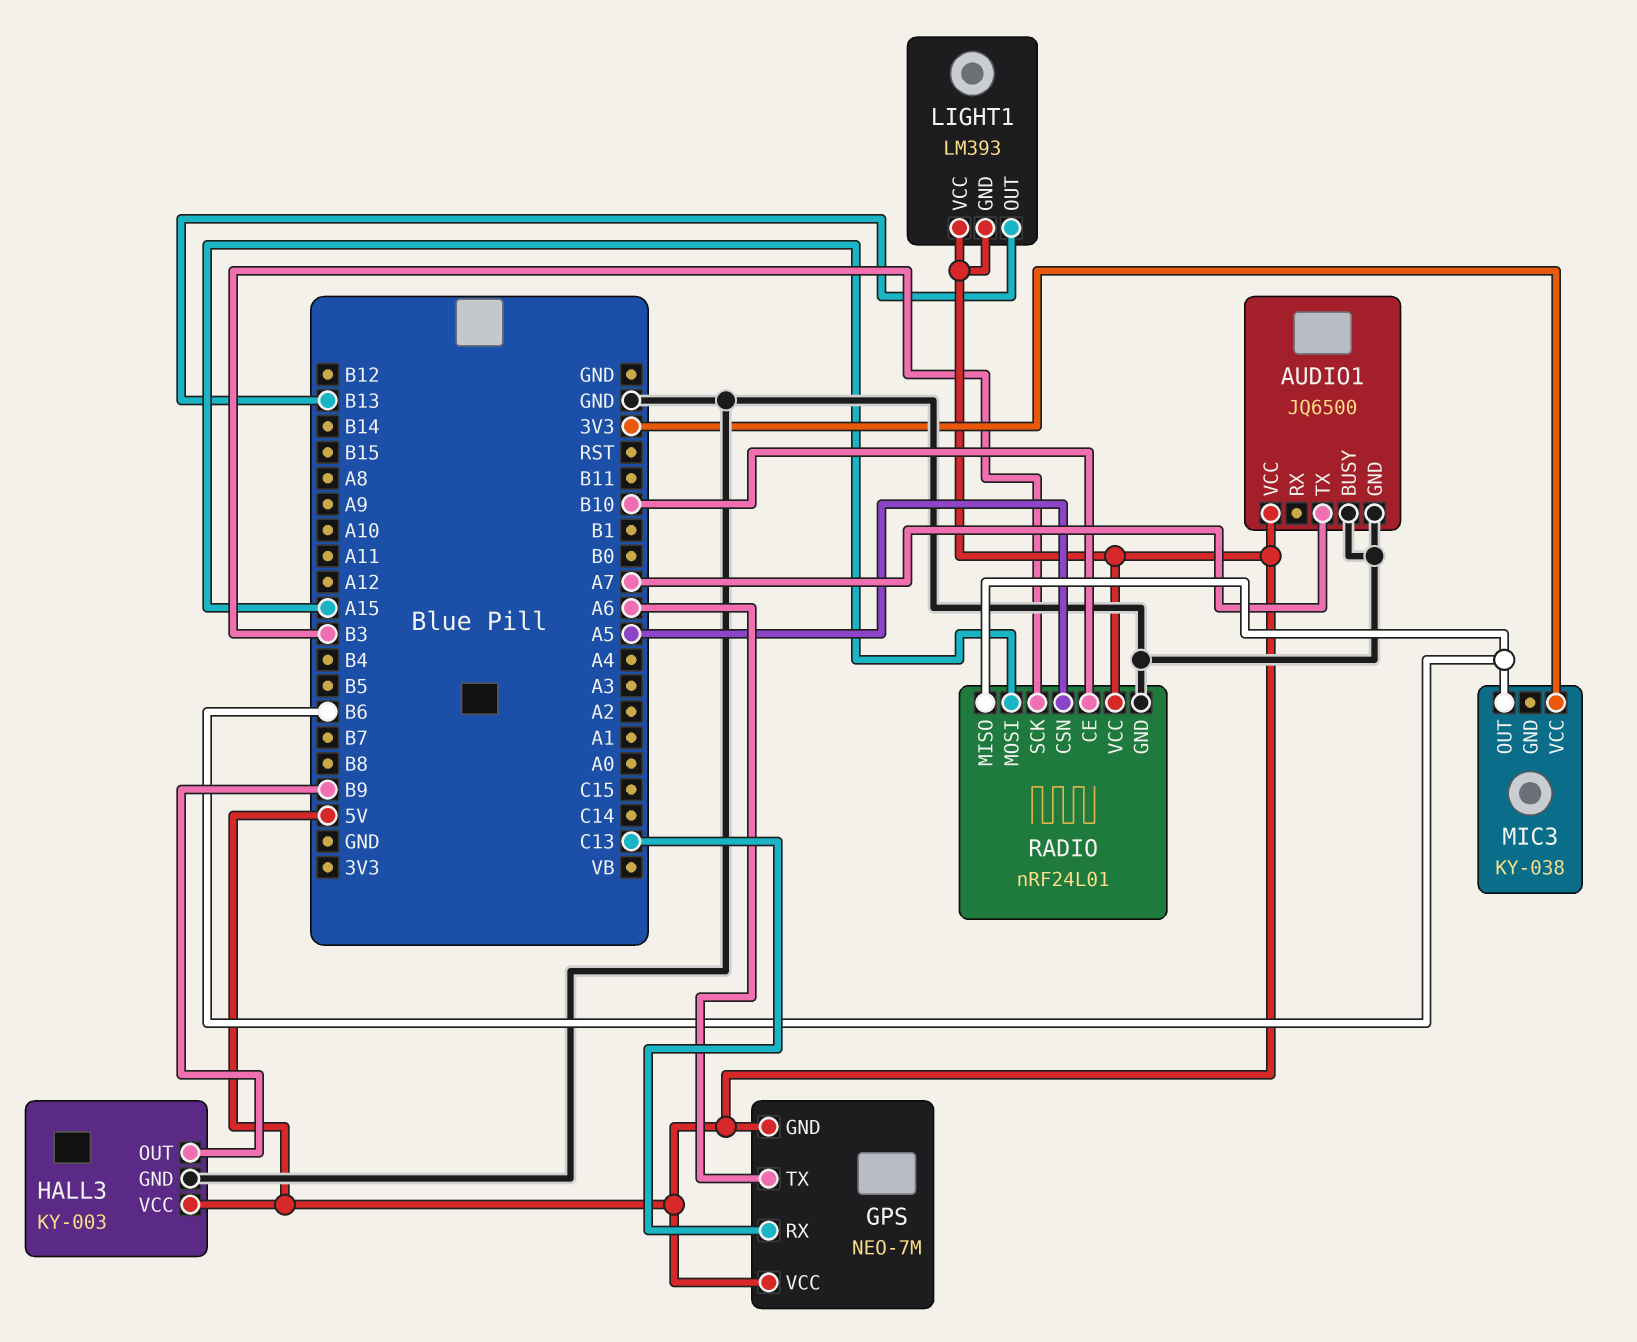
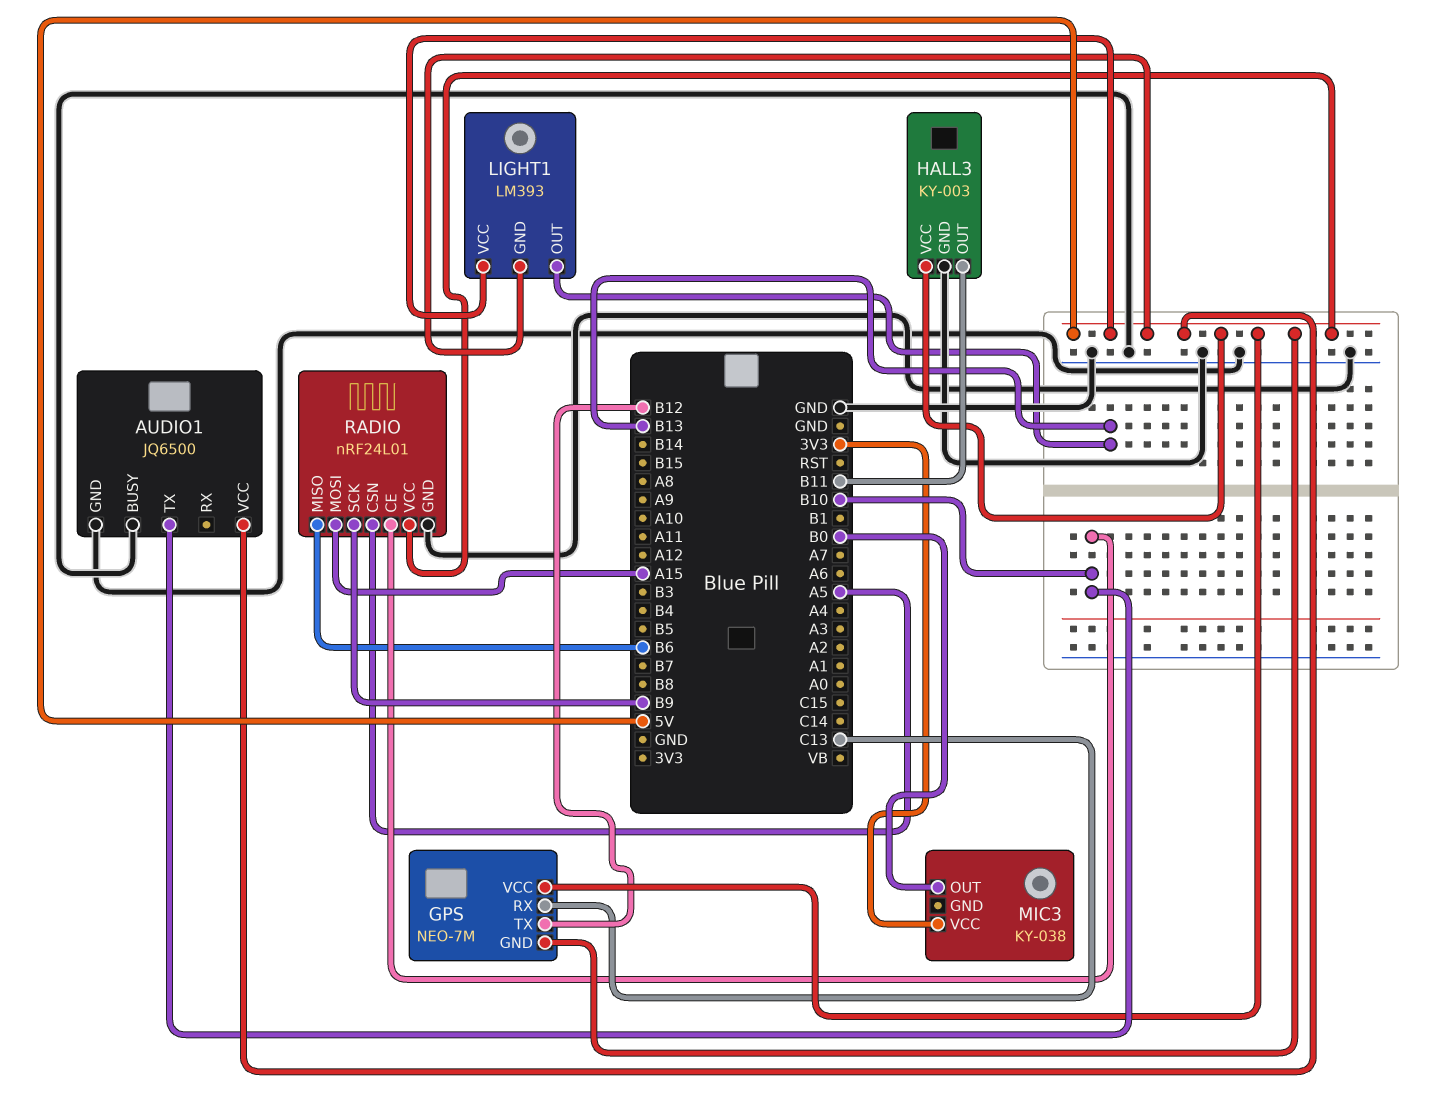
AUDIO1 pin TX: A7 -> B10
GPS pin TX: A6 -> B12
HALL3 pin OUT: B9 -> B11
MIC3 pin OUT: B6 -> B0
RADIO pin SCK: B3 -> B9

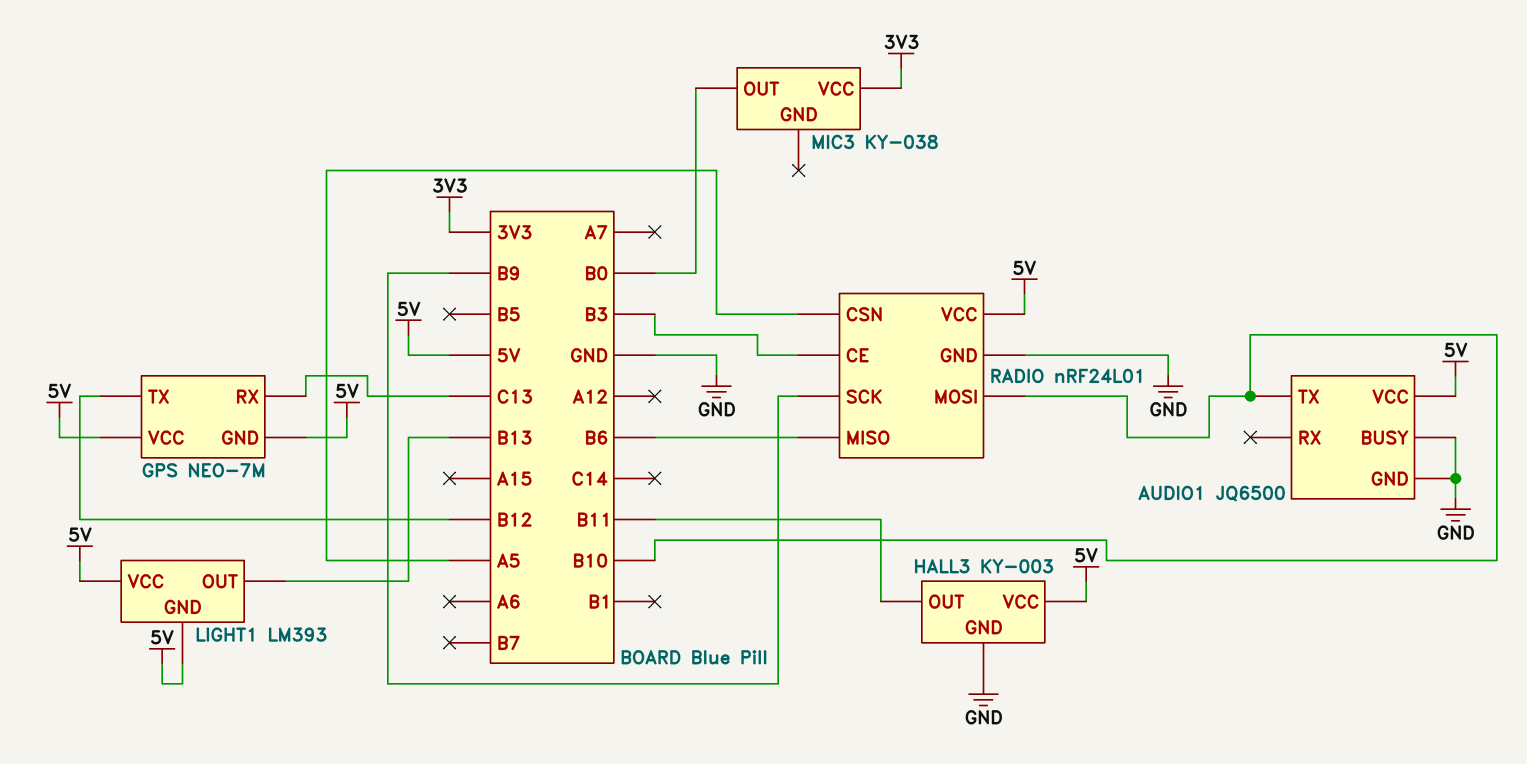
RADIO pin CE: B10 -> B3
RADIO pin MOSI: A15 -> B10

